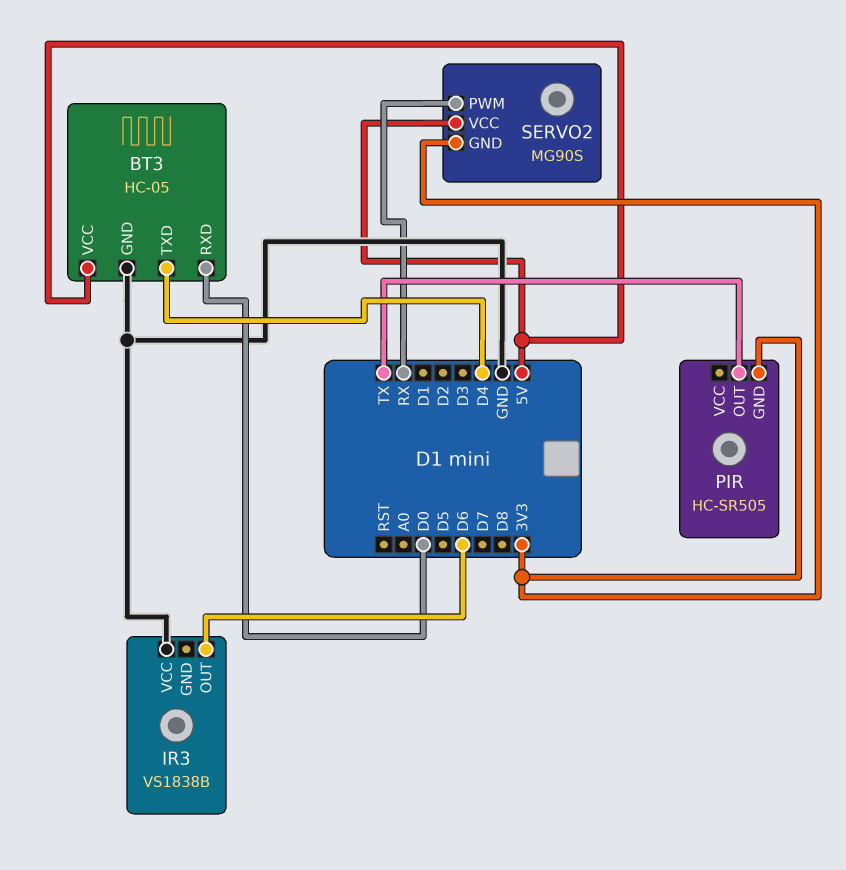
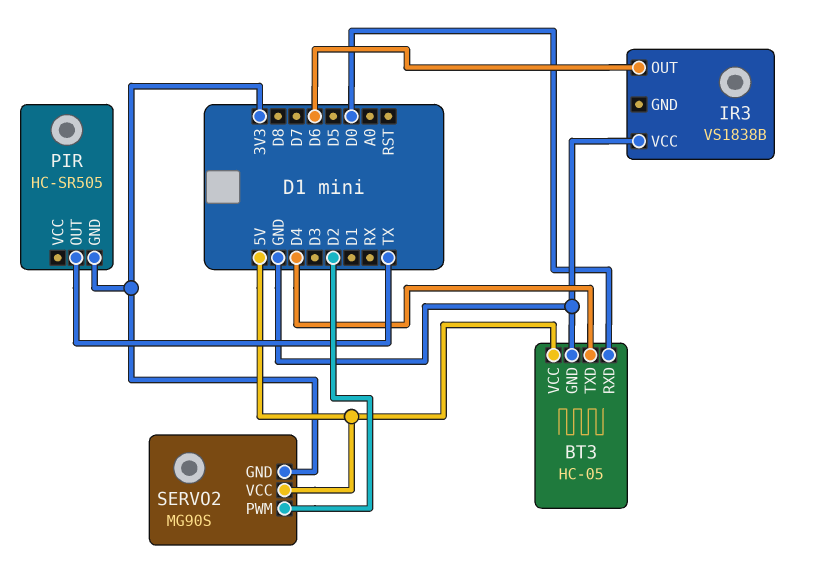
SERVO2 pin PWM: RX -> D2

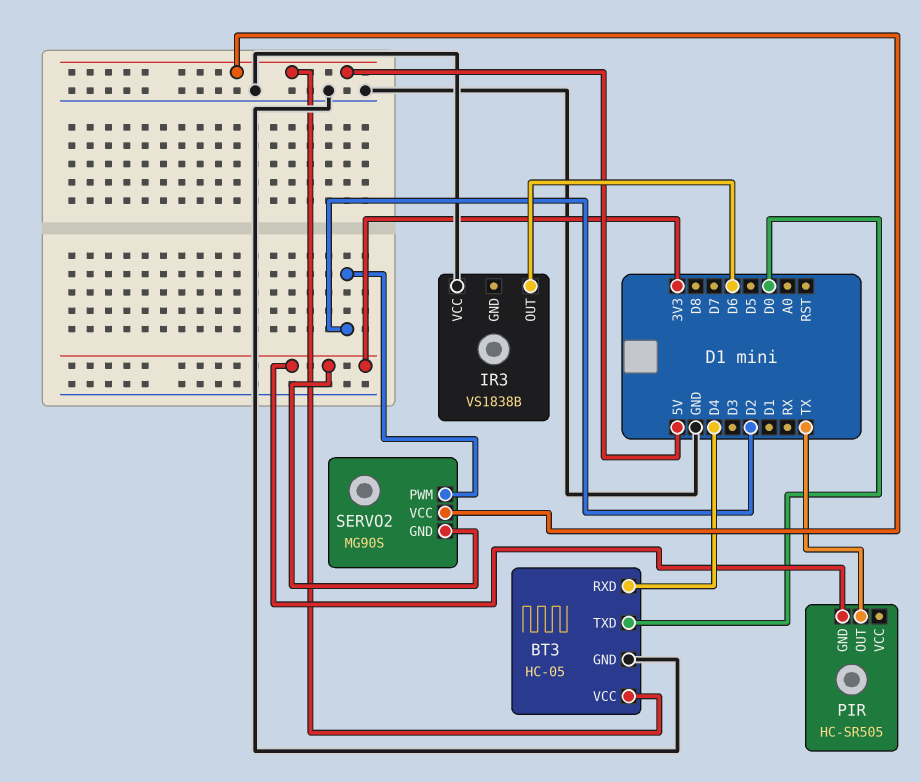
BT3 pin RXD: D0 -> D4
BT3 pin TXD: D4 -> D0

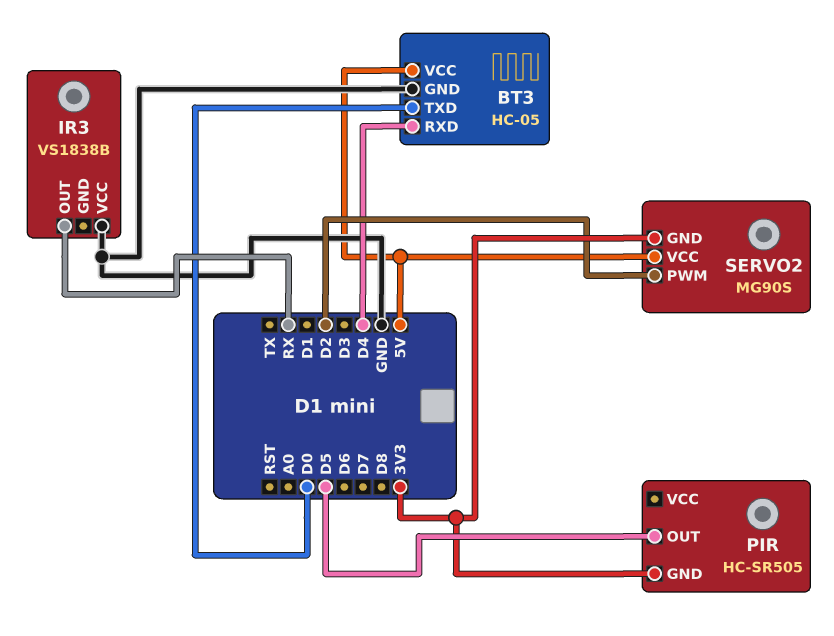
IR3 pin OUT: D6 -> RX
PIR pin OUT: TX -> D5

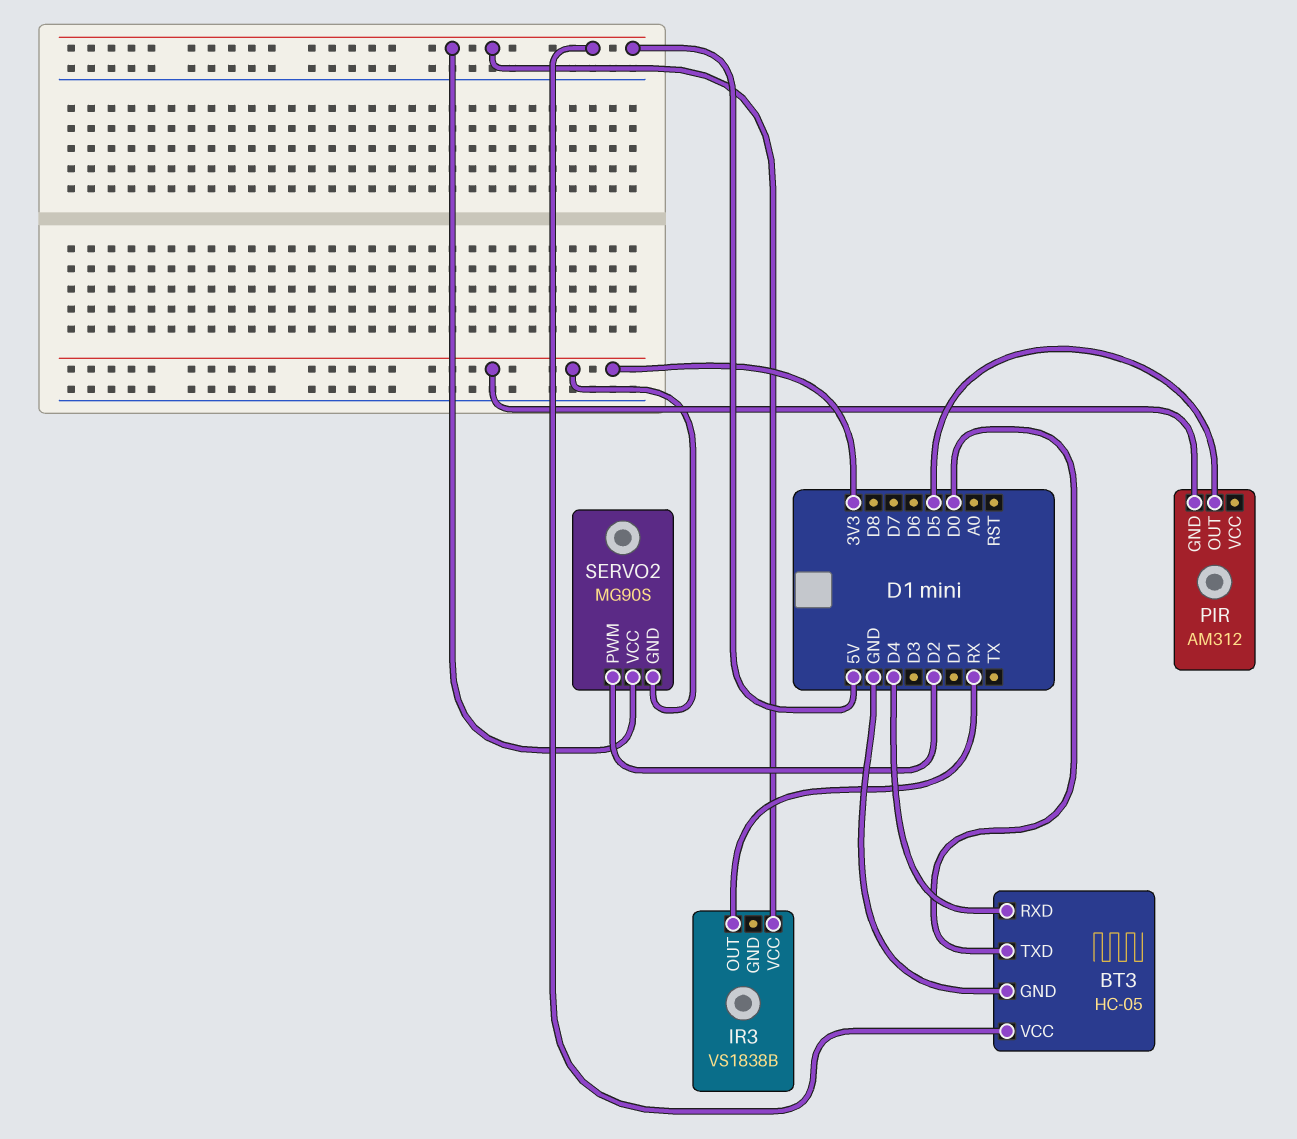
IR3 pin VCC: GND -> 5V
PIR: HC-SR505 -> AM312

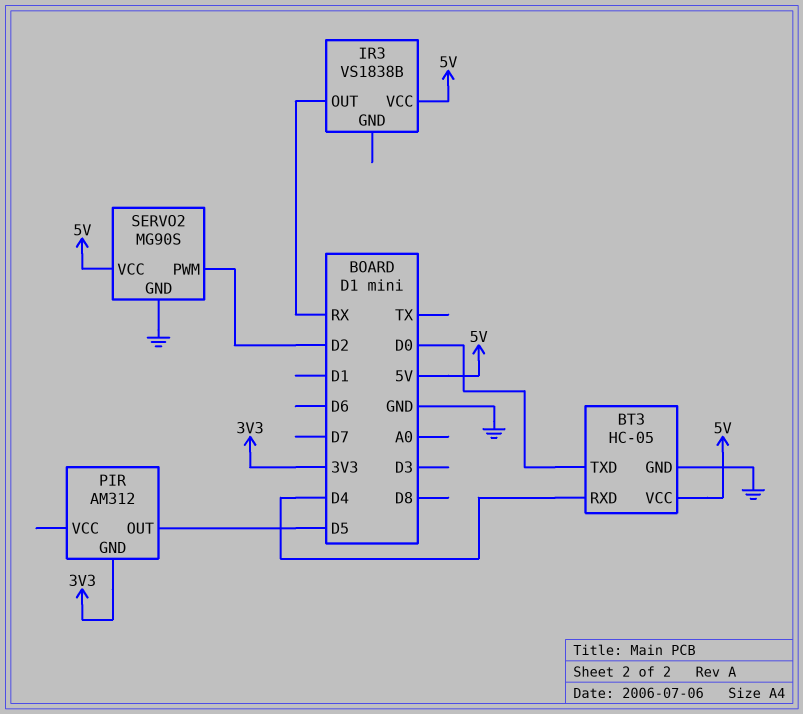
SERVO2 pin GND: 3V3 -> GND

